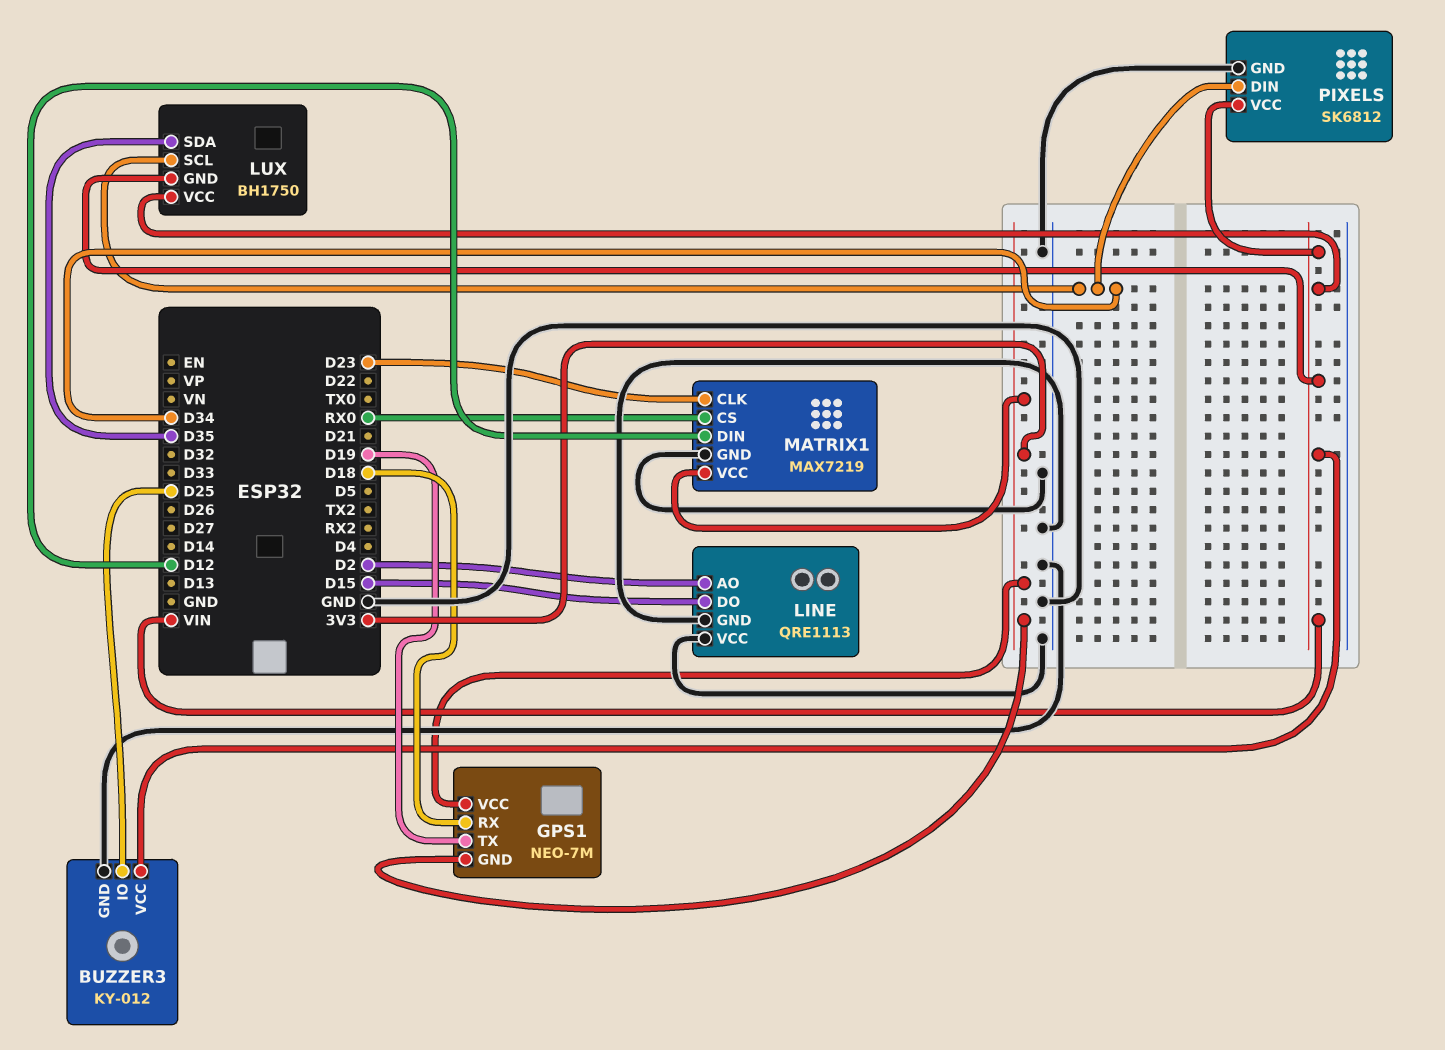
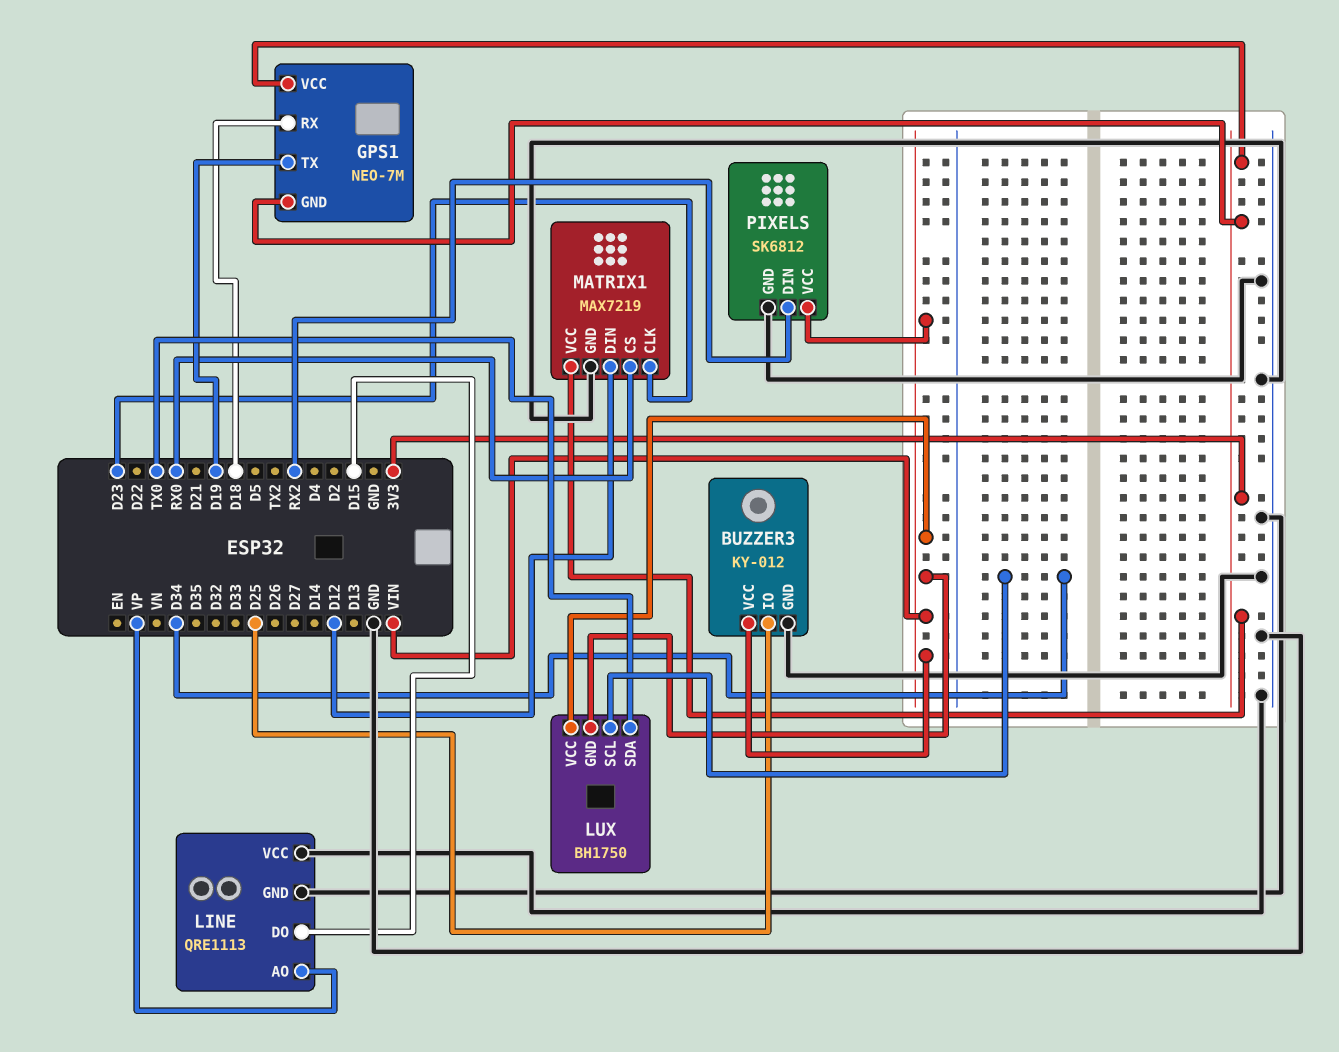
LINE pin AO: D2 -> VP
LUX pin SDA: D35 -> TX0
PIXELS pin DIN: D34 -> RX2

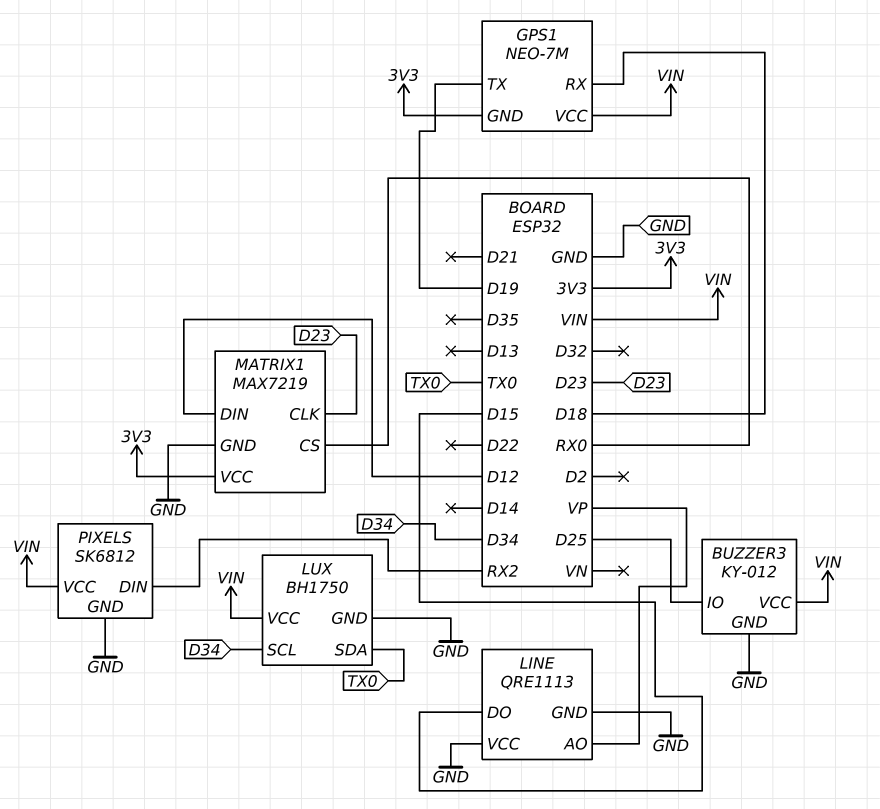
GPS1 pin VCC: 3V3 -> VIN
LUX pin GND: VIN -> GND

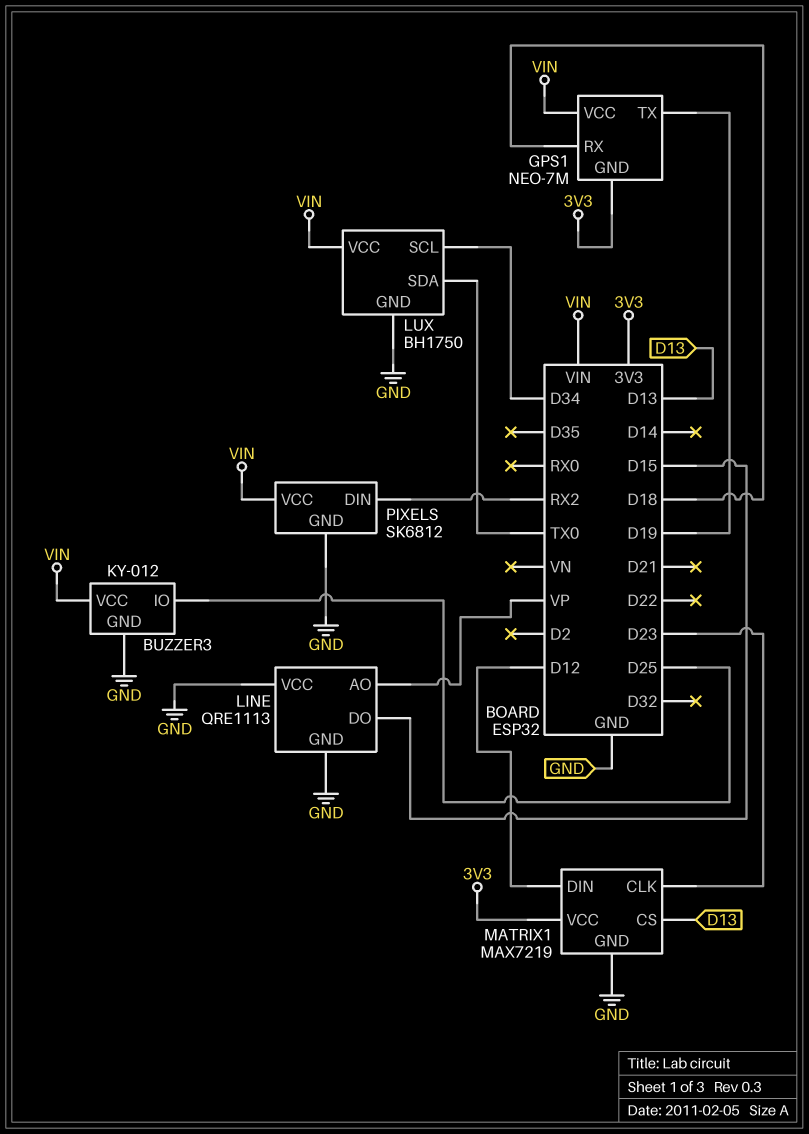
MATRIX1 pin CS: RX0 -> D13

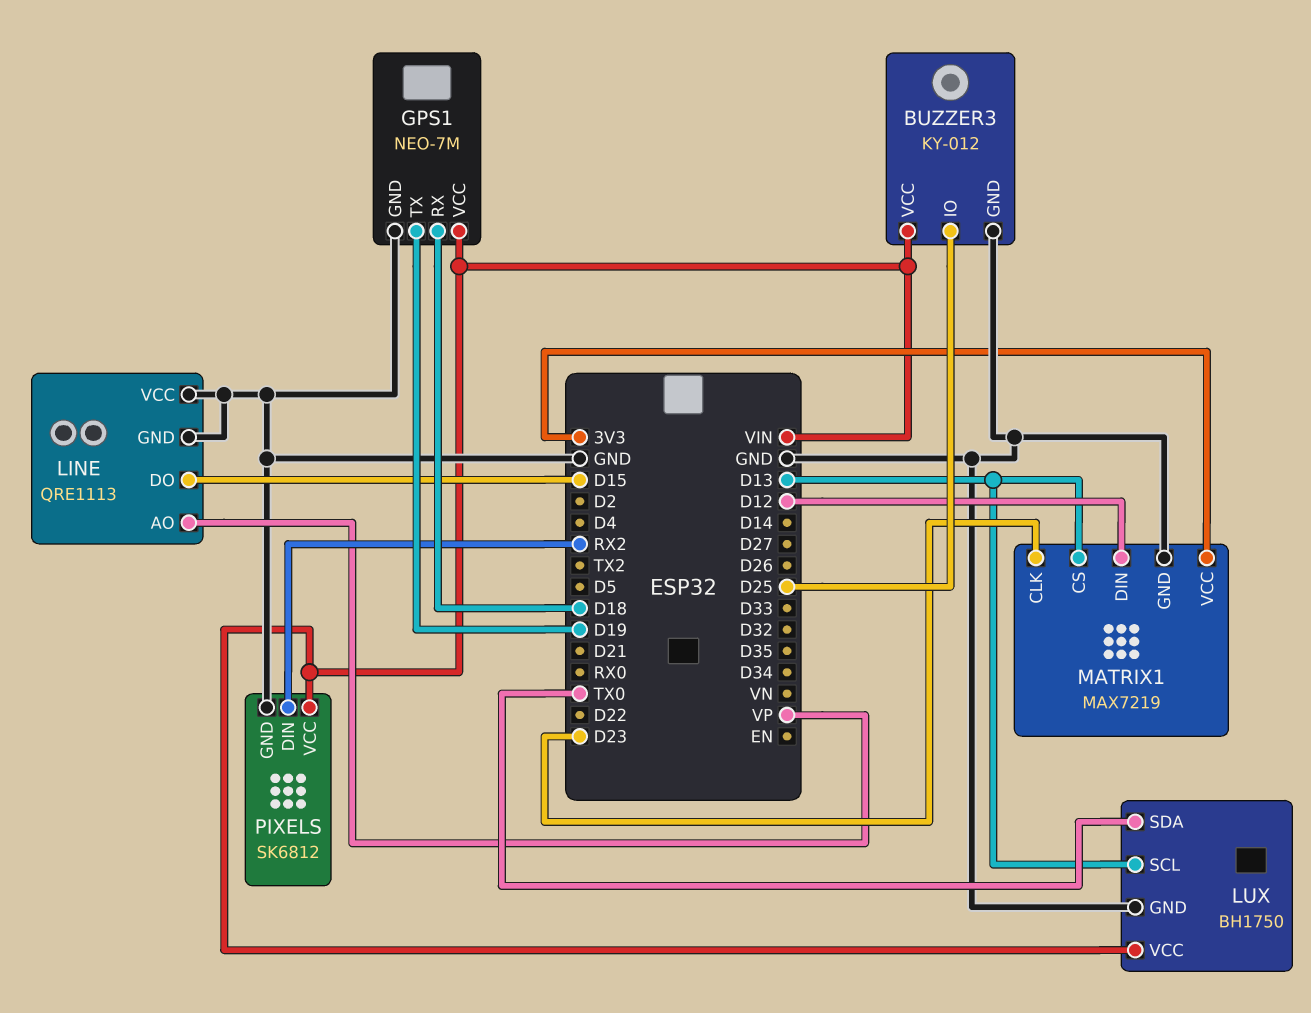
GPS1 pin GND: 3V3 -> GND
LUX pin SCL: D34 -> D13

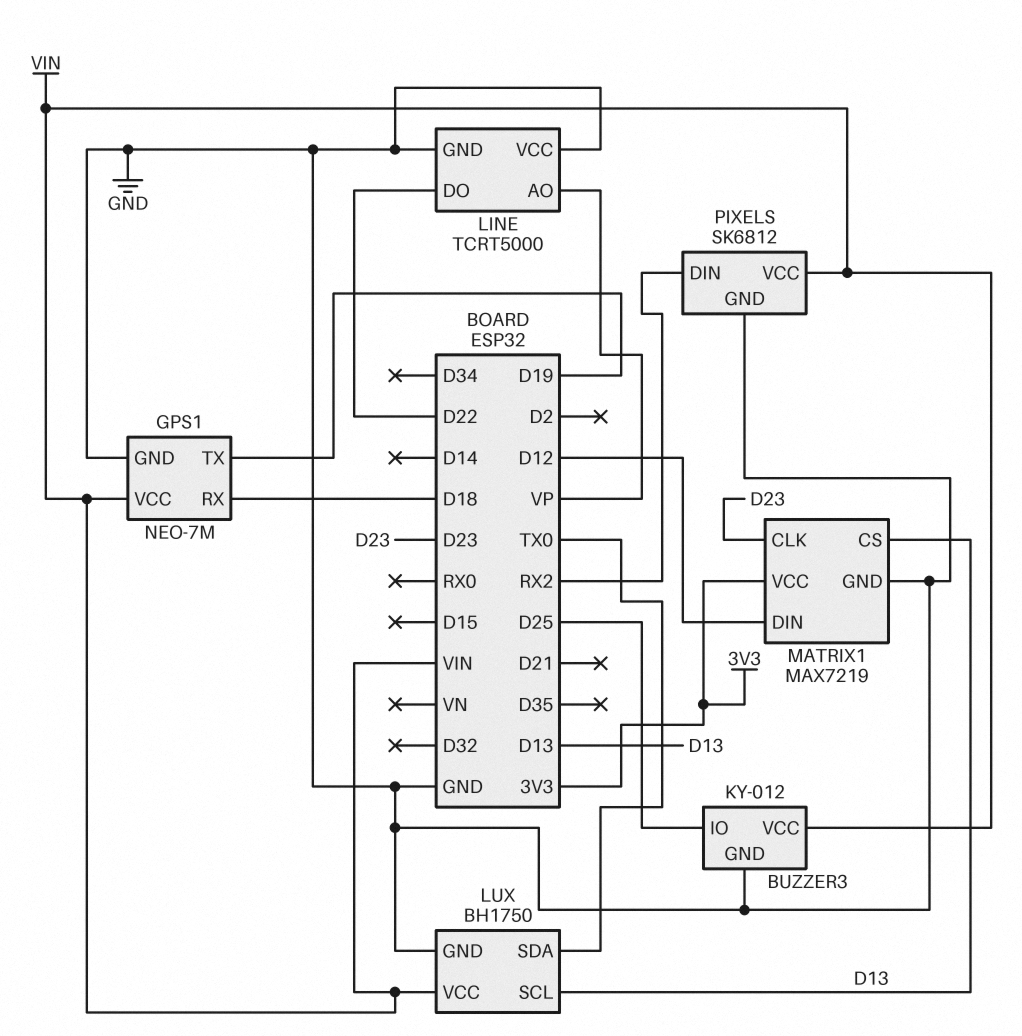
LINE: QRE1113 -> TCRT5000
LINE pin DO: D15 -> D22

